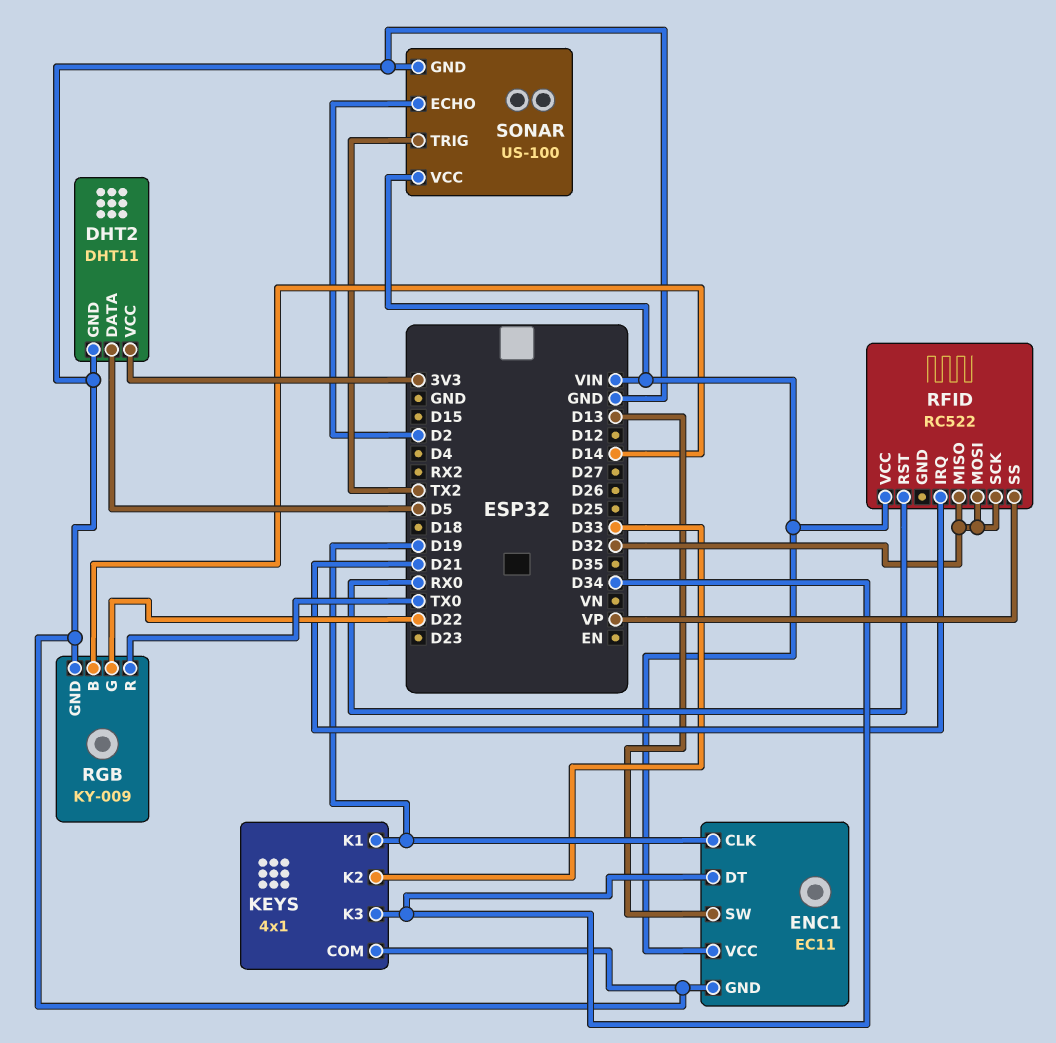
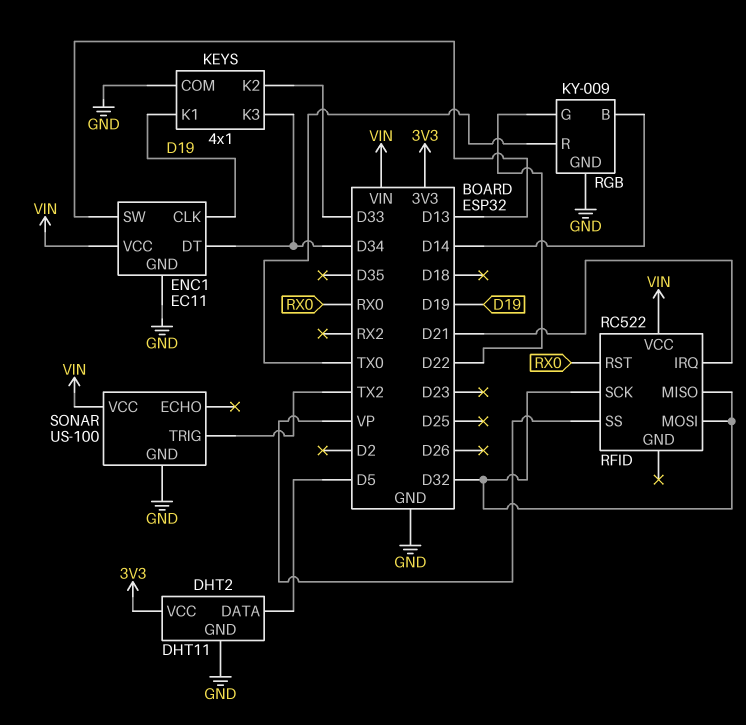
SONAR pin ECHO: D2 -> none

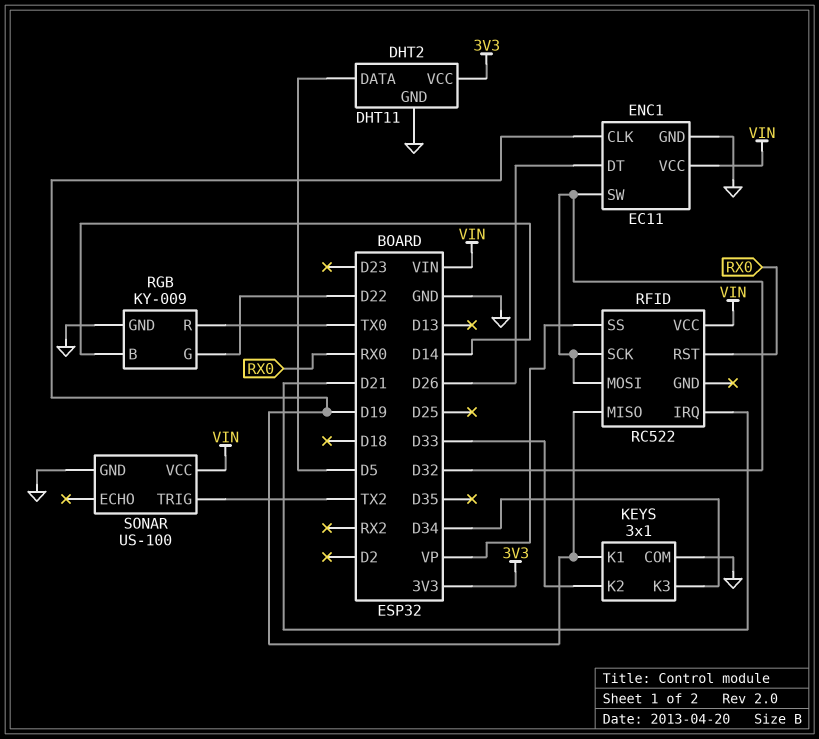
ENC1 pin DT: D34 -> D26
ENC1 pin SW: D13 -> D32
KEYS: 4x1 -> 3x1
RFID pin MISO: D32 -> D19

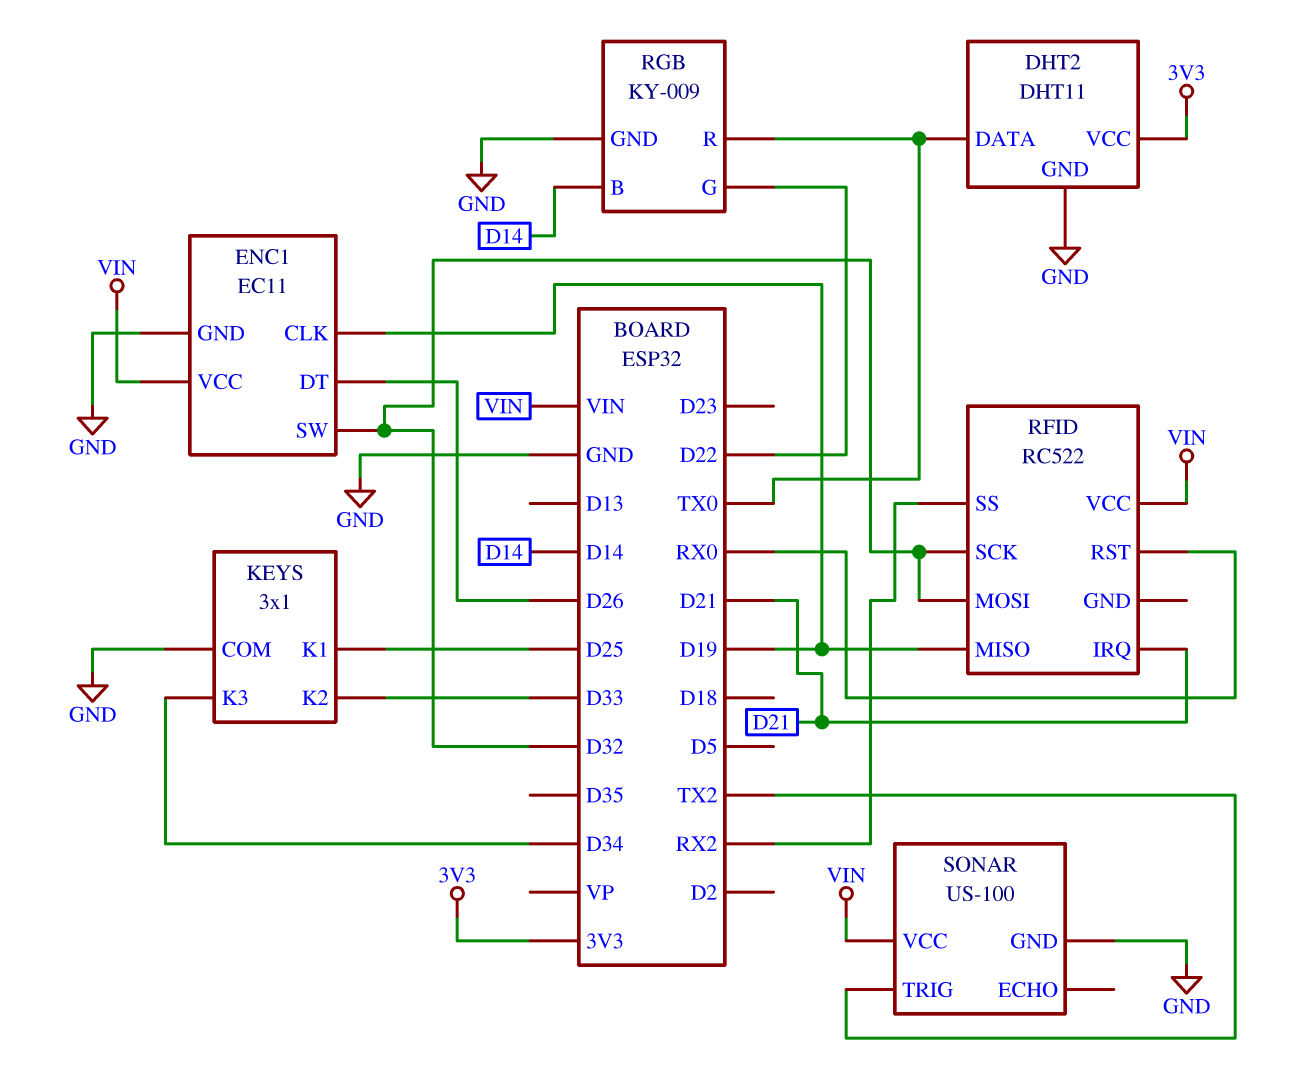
DHT2 pin DATA: D5 -> TX0
KEYS pin K1: D19 -> D25
RFID pin SS: VP -> RX2

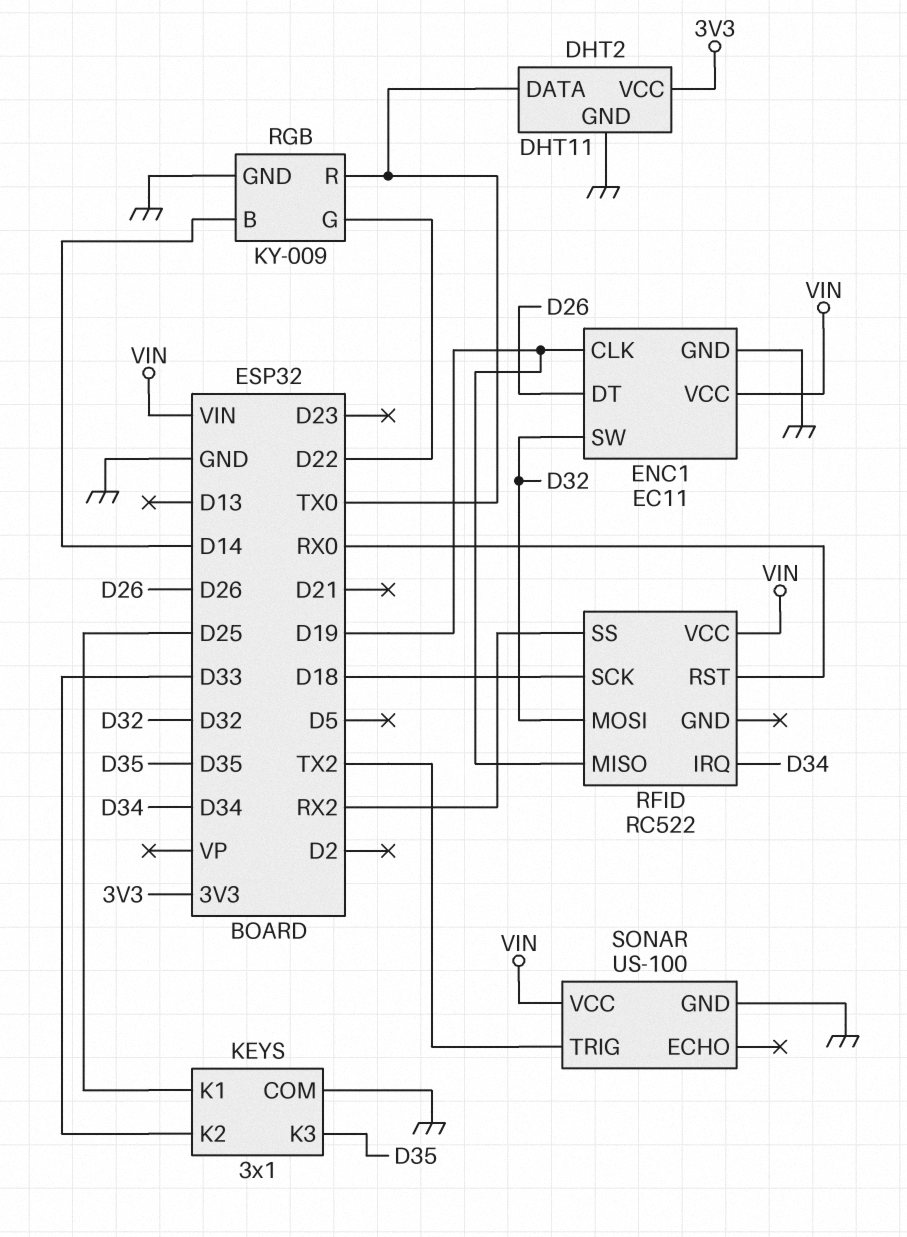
KEYS pin K3: D34 -> D35
RFID pin IRQ: D21 -> D34
RFID pin SCK: D32 -> D18

